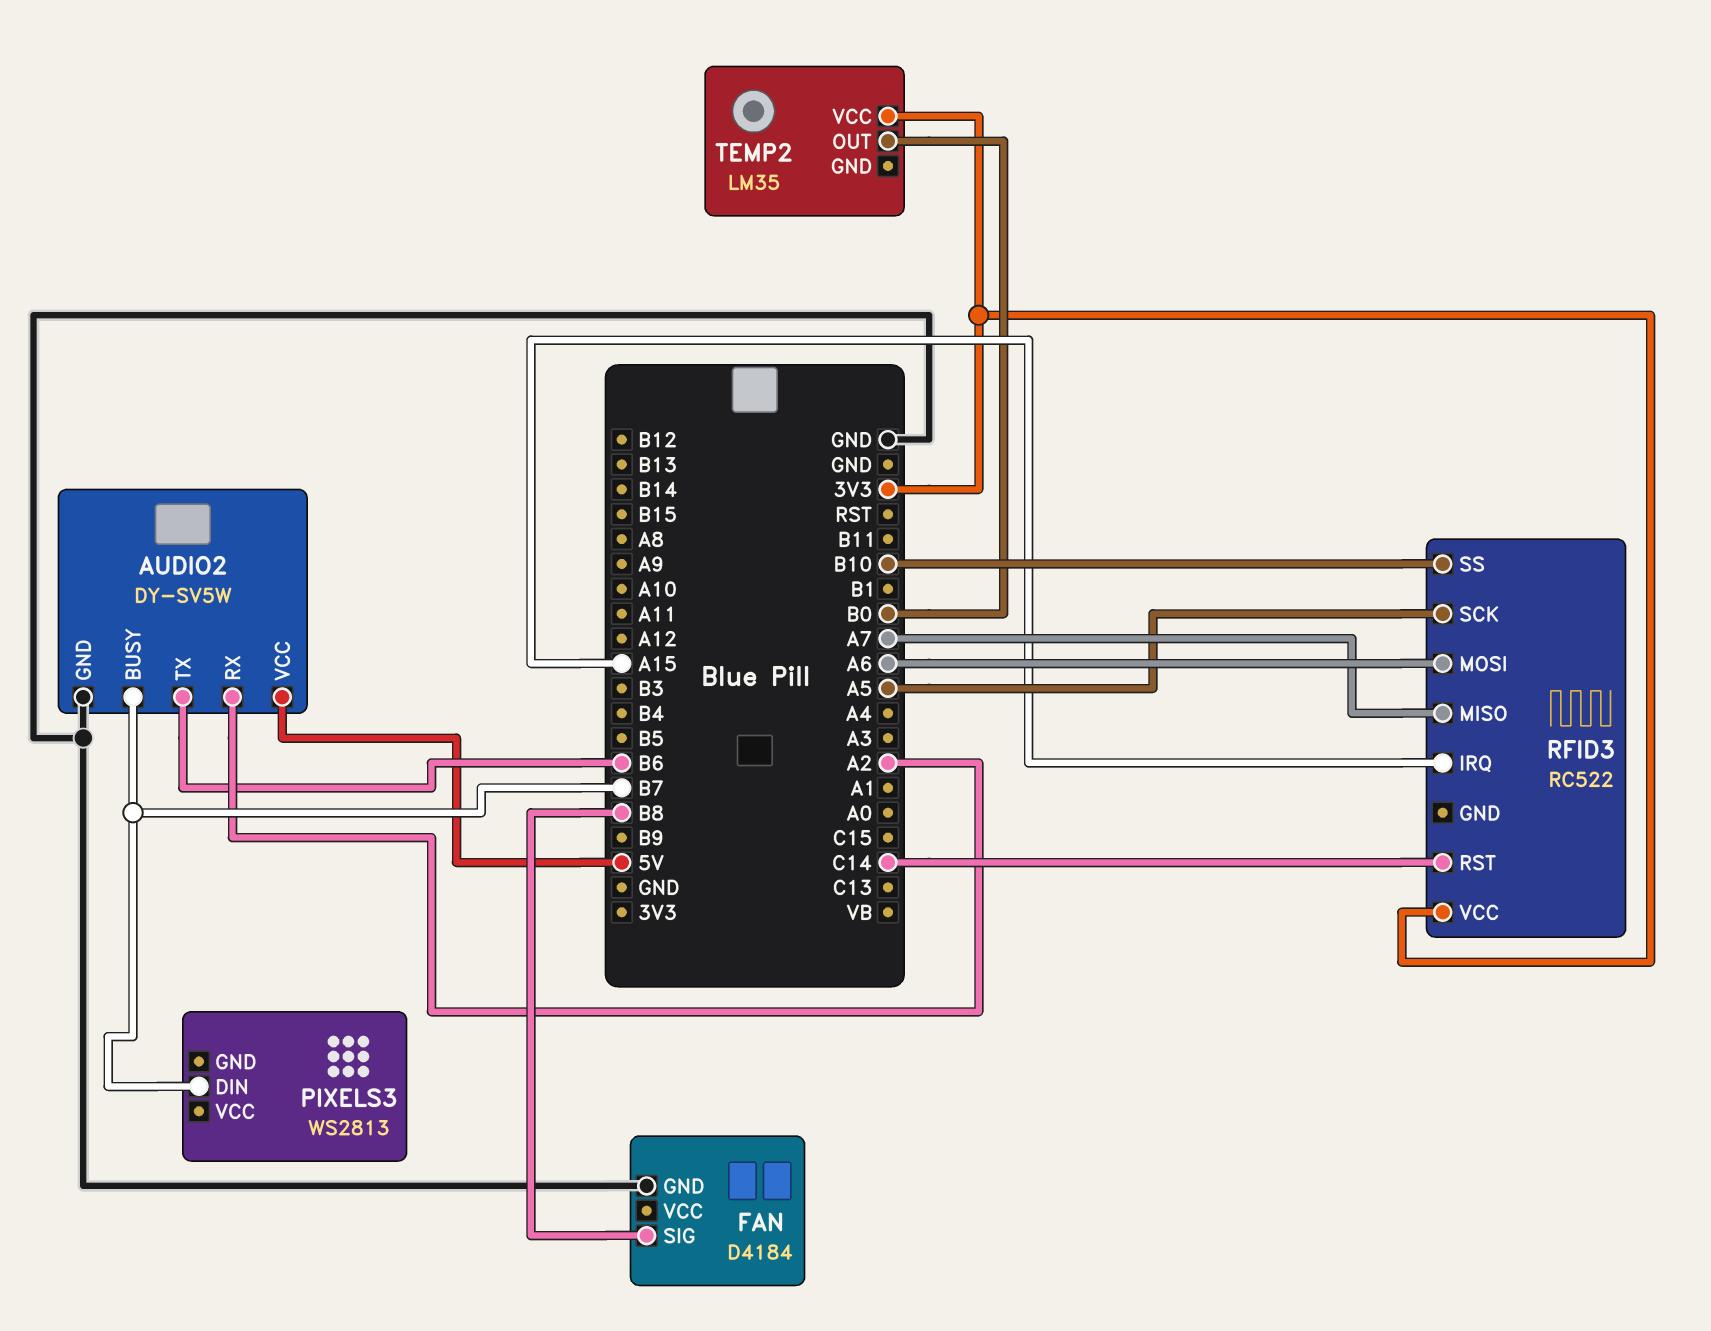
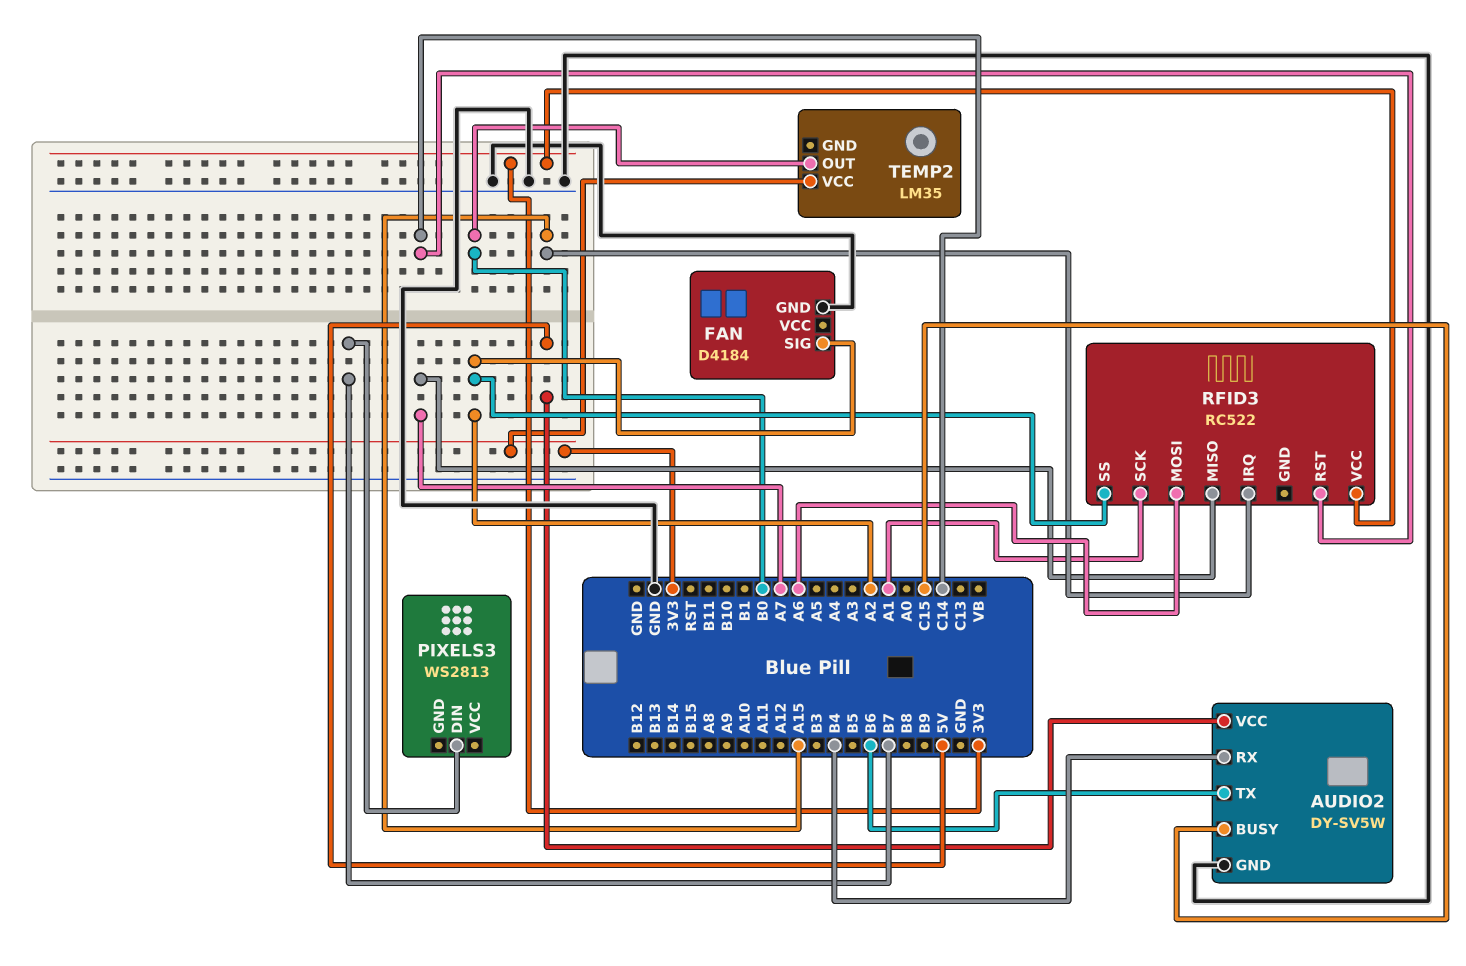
AUDIO2 pin BUSY: B7 -> C15
AUDIO2 pin RX: A2 -> B4
FAN pin SIG: B8 -> A2
RFID3 pin SCK: A5 -> A1
RFID3 pin SS: B10 -> A2

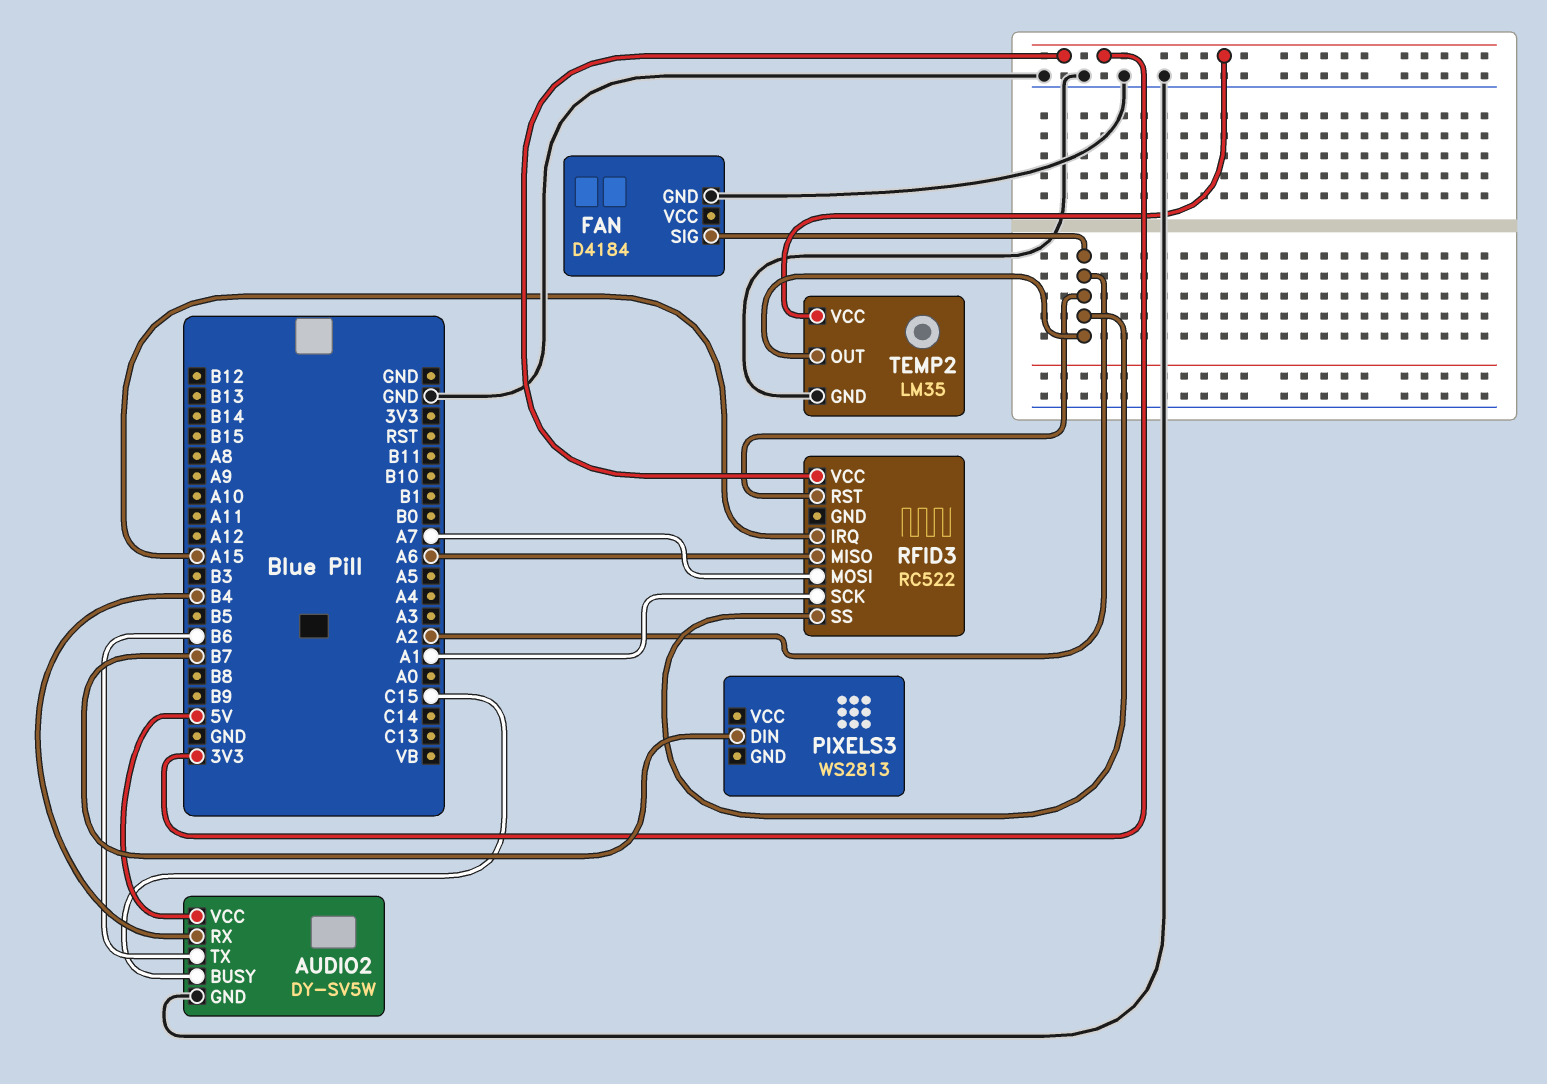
RFID3 pin MISO: A7 -> A6
RFID3 pin MOSI: A6 -> A7
RFID3 pin RST: C14 -> A2
TEMP2 pin GND: none -> GND
TEMP2 pin OUT: B0 -> A2

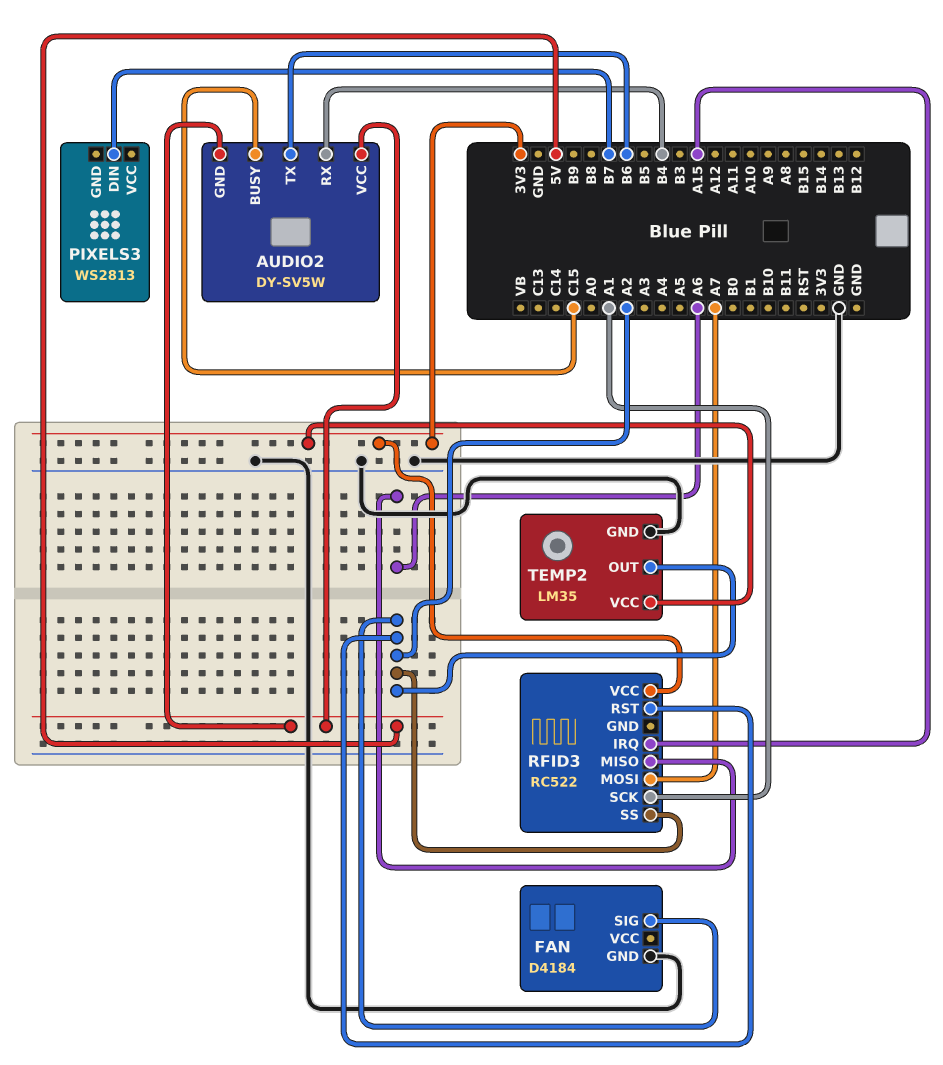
AUDIO2 pin GND: GND -> 5V

